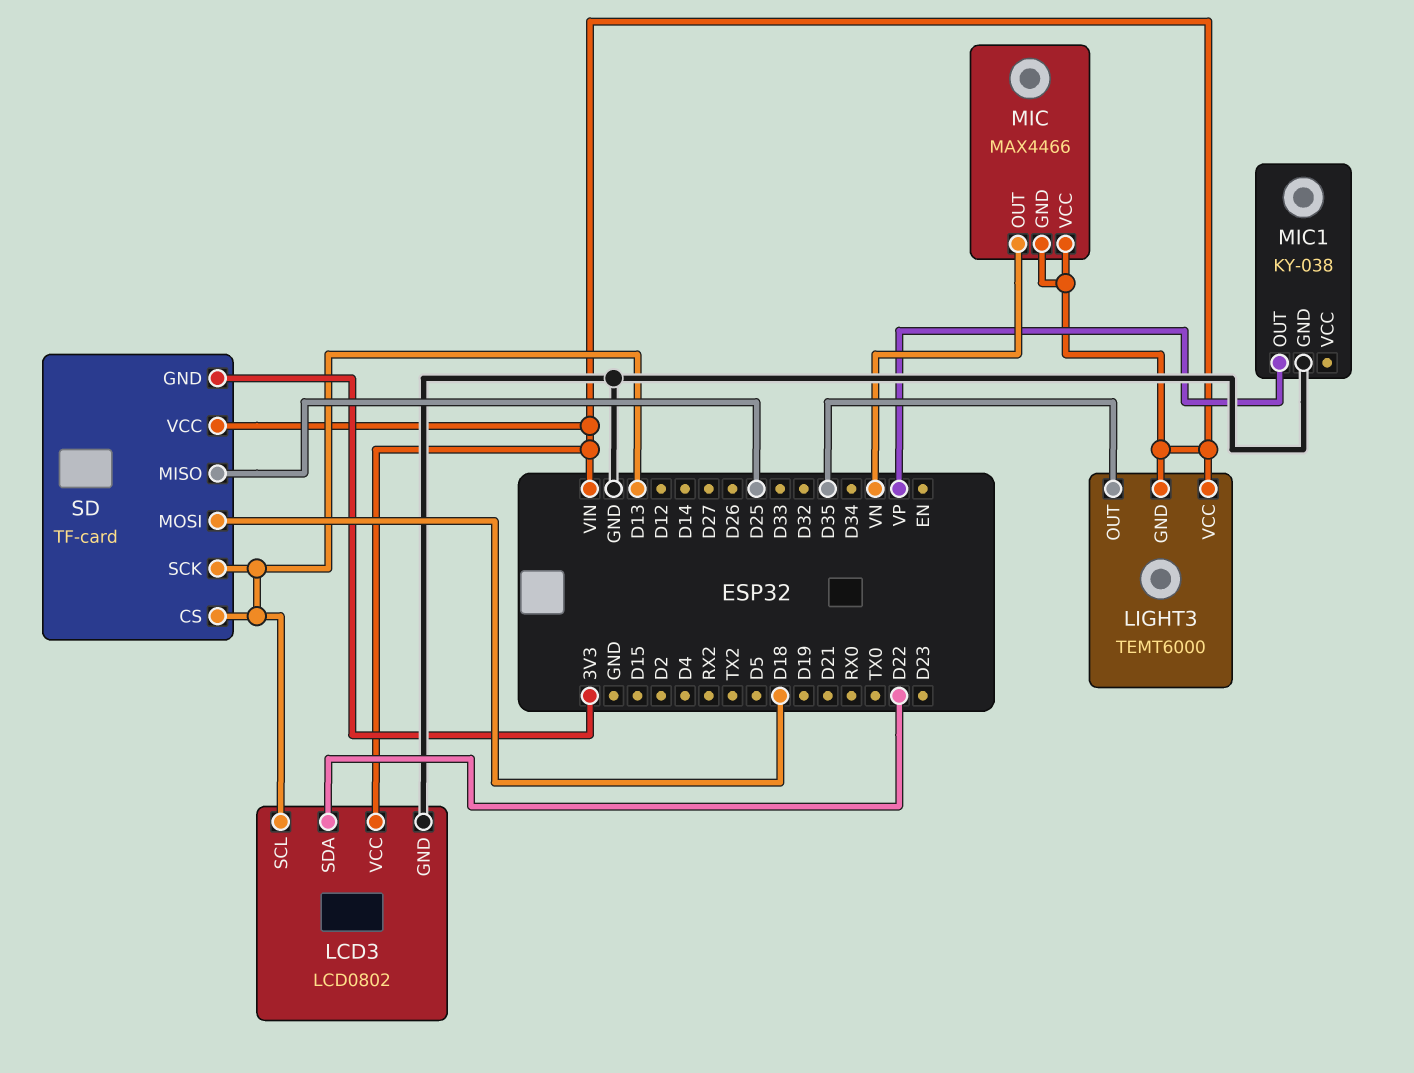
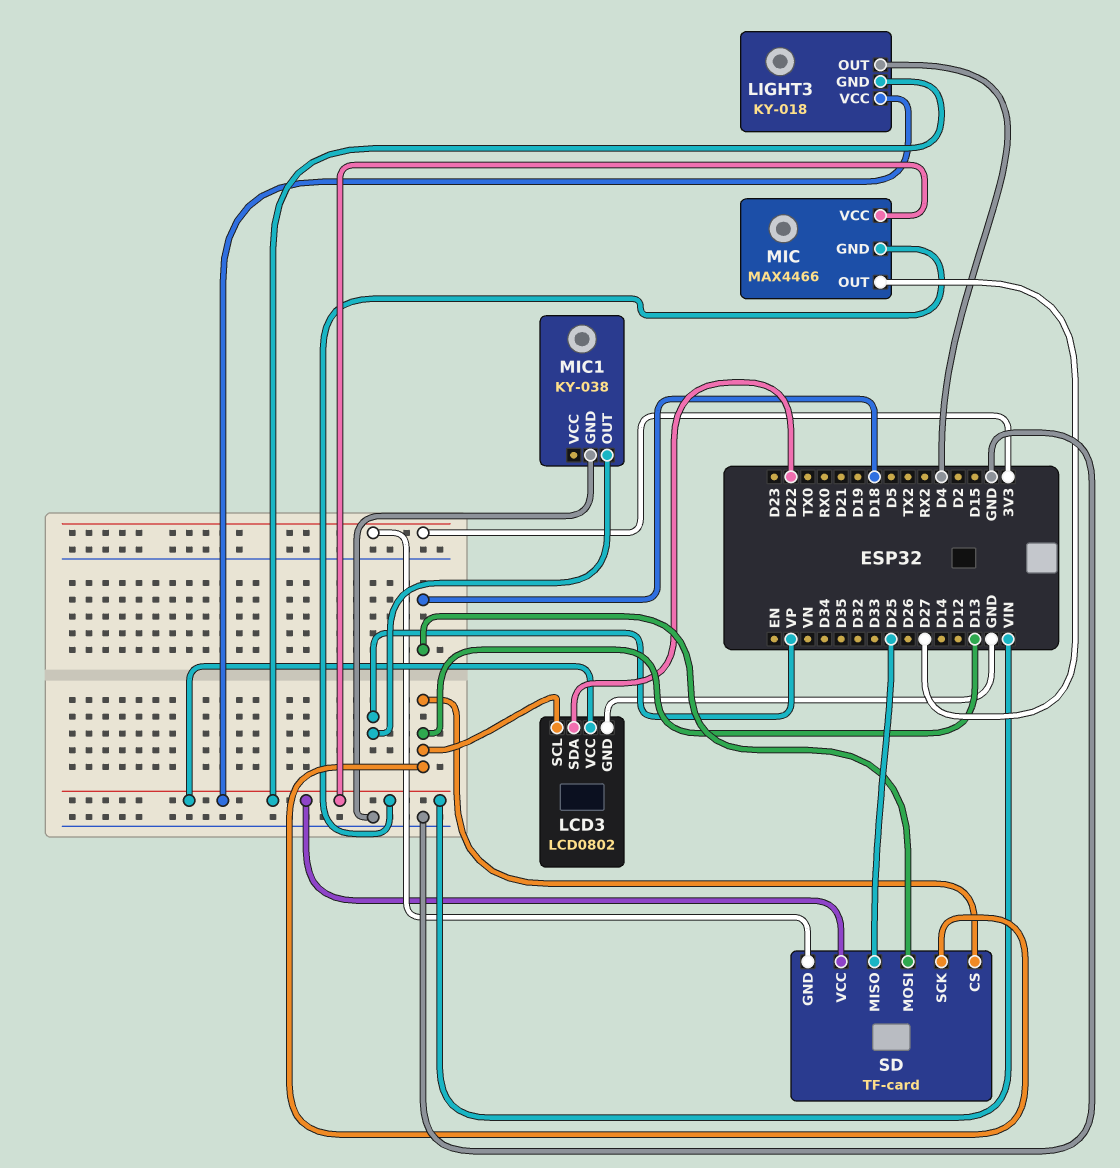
LIGHT3: TEMT6000 -> KY-018
LIGHT3 pin OUT: D35 -> D4
MIC pin OUT: VN -> D27

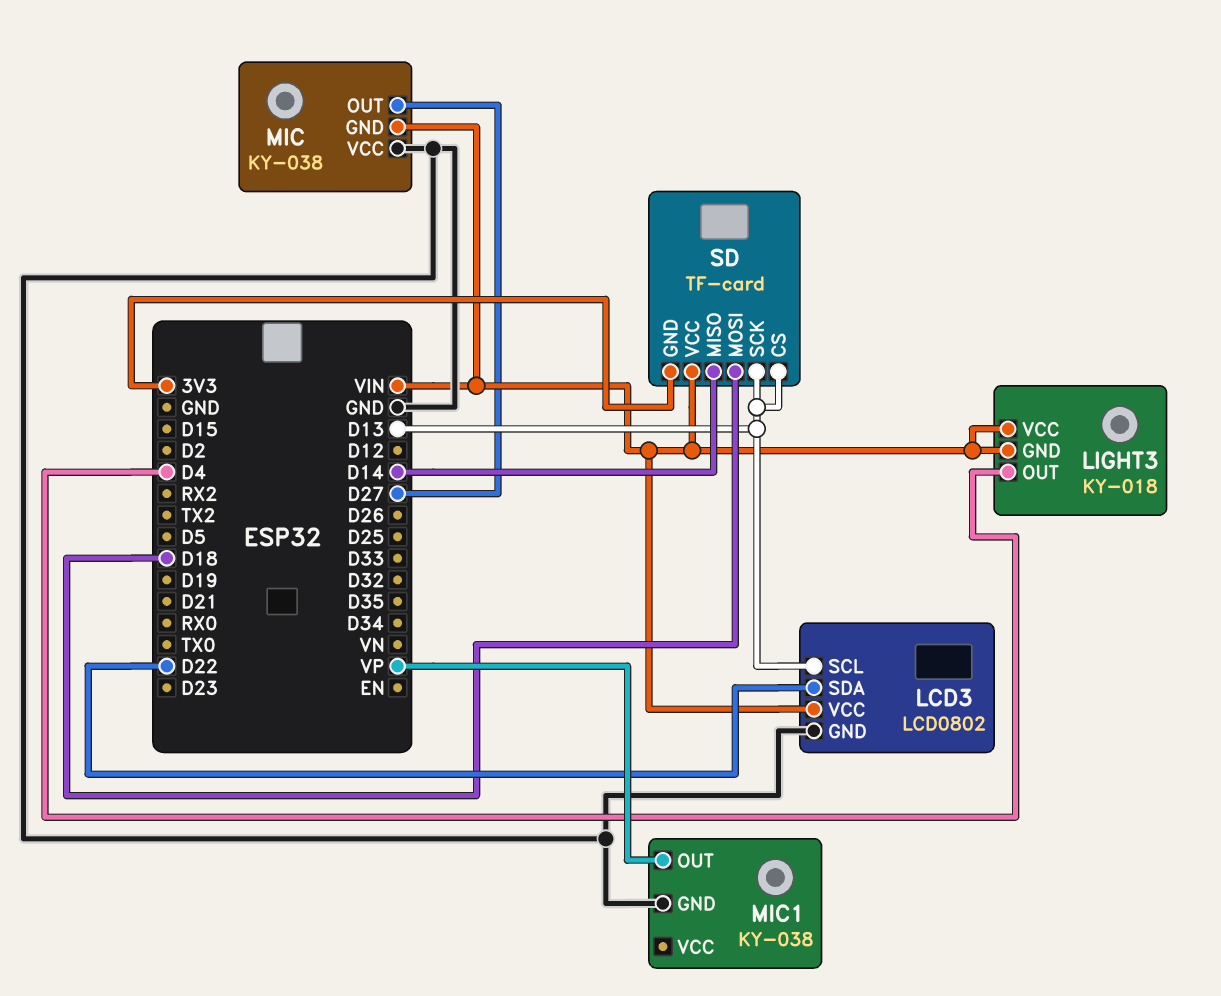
MIC: MAX4466 -> KY-038
MIC pin VCC: VIN -> GND
SD pin MISO: D25 -> D14

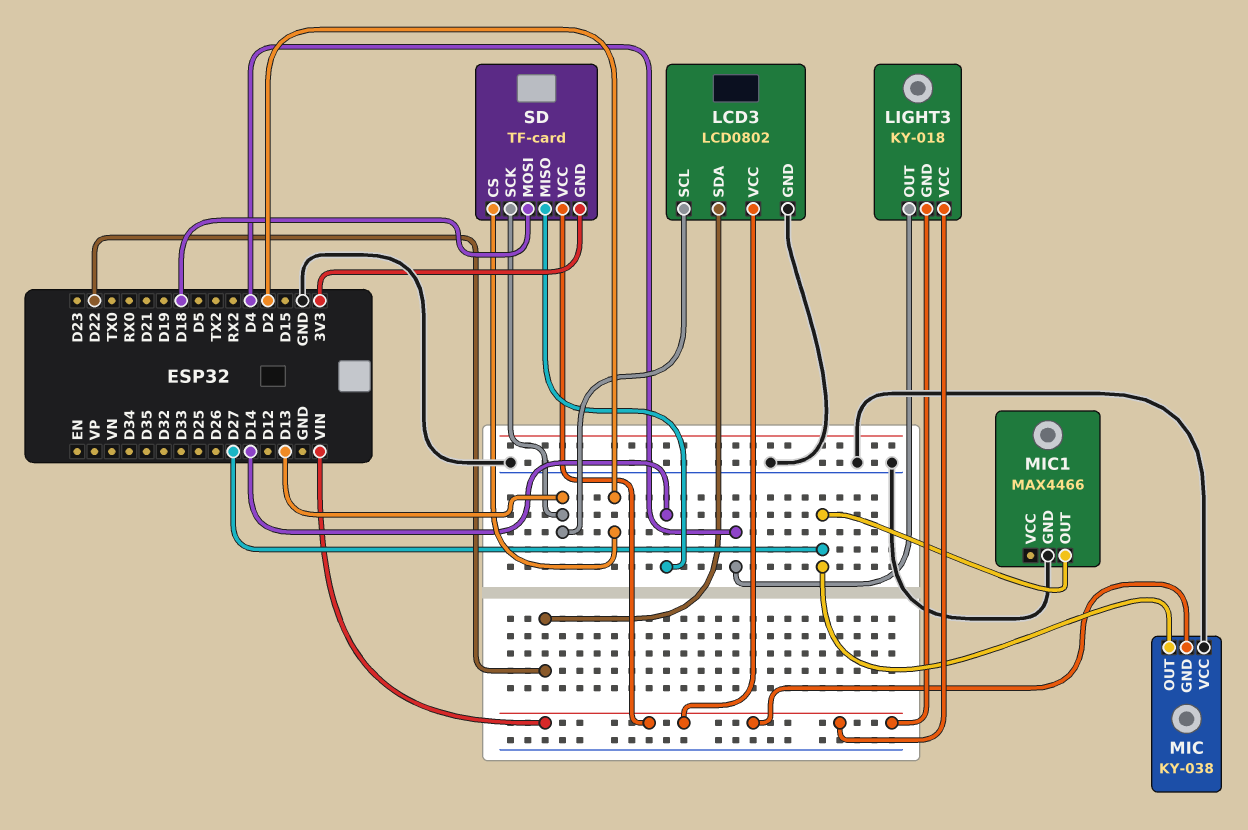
MIC1: KY-038 -> MAX4466
MIC1 pin OUT: VP -> D27
SD pin CS: D13 -> D2

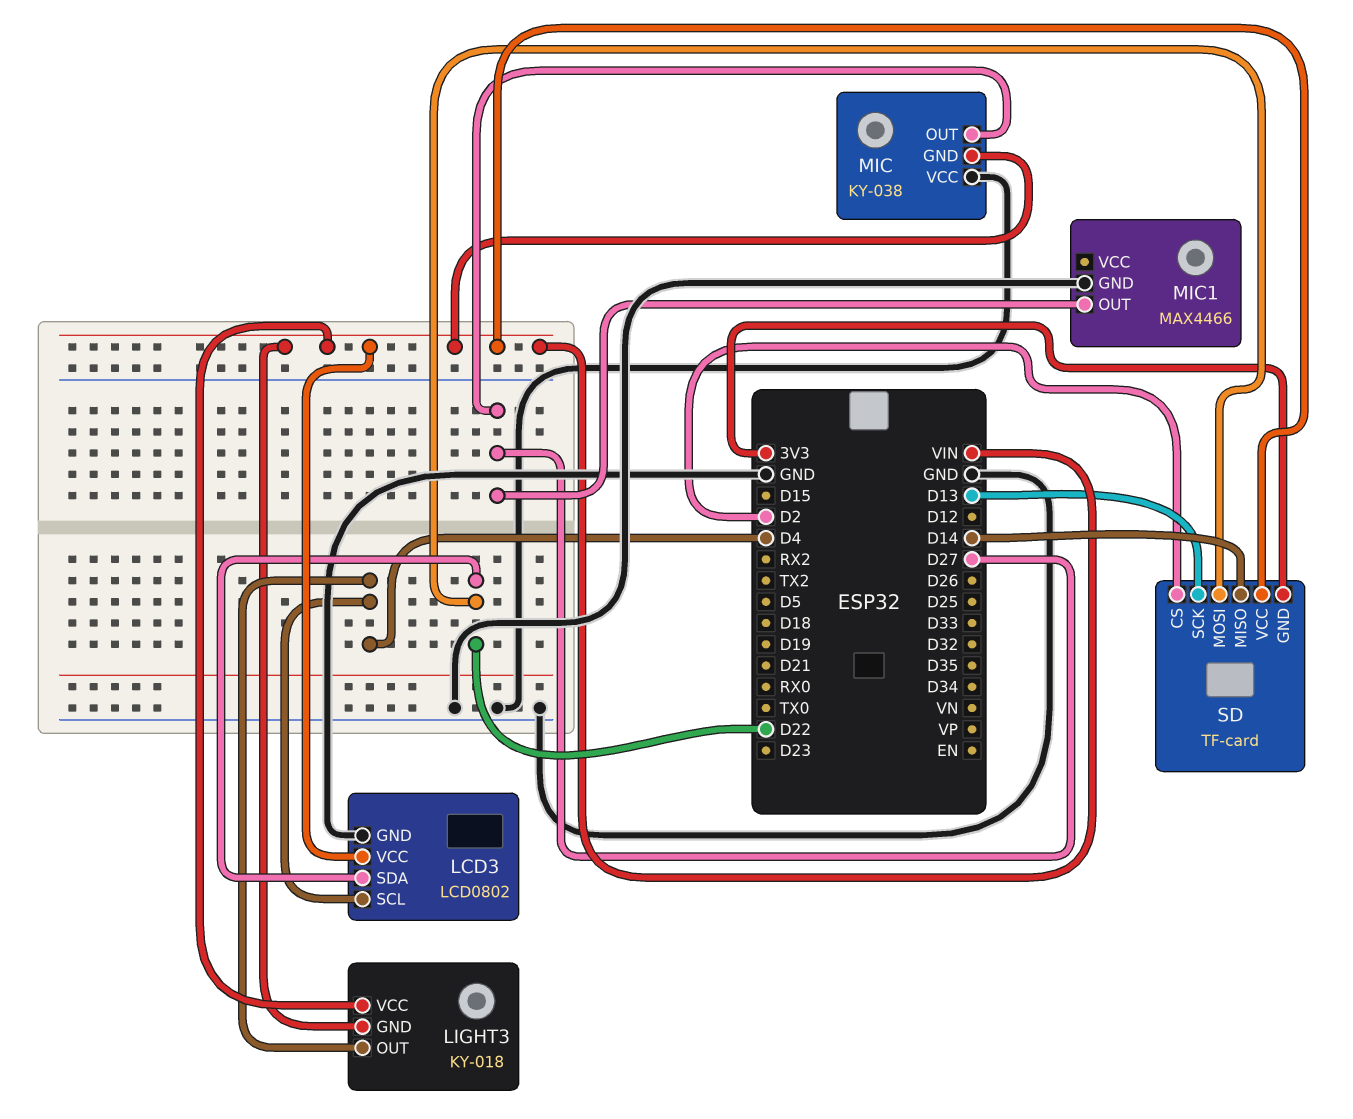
LCD3 pin SCL: D13 -> D4
SD pin MOSI: D18 -> D22

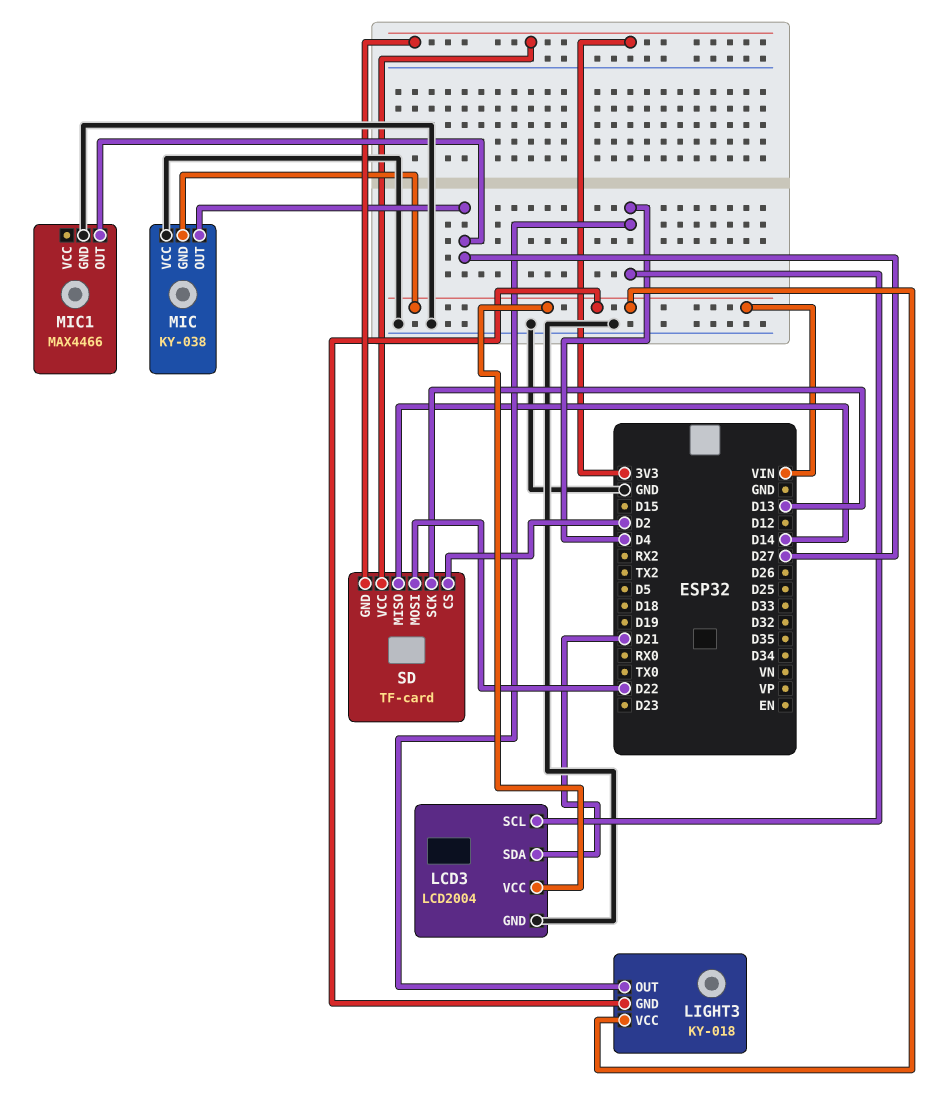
LCD3: LCD0802 -> LCD2004
LCD3 pin SDA: D22 -> D21
SD pin VCC: VIN -> 3V3

